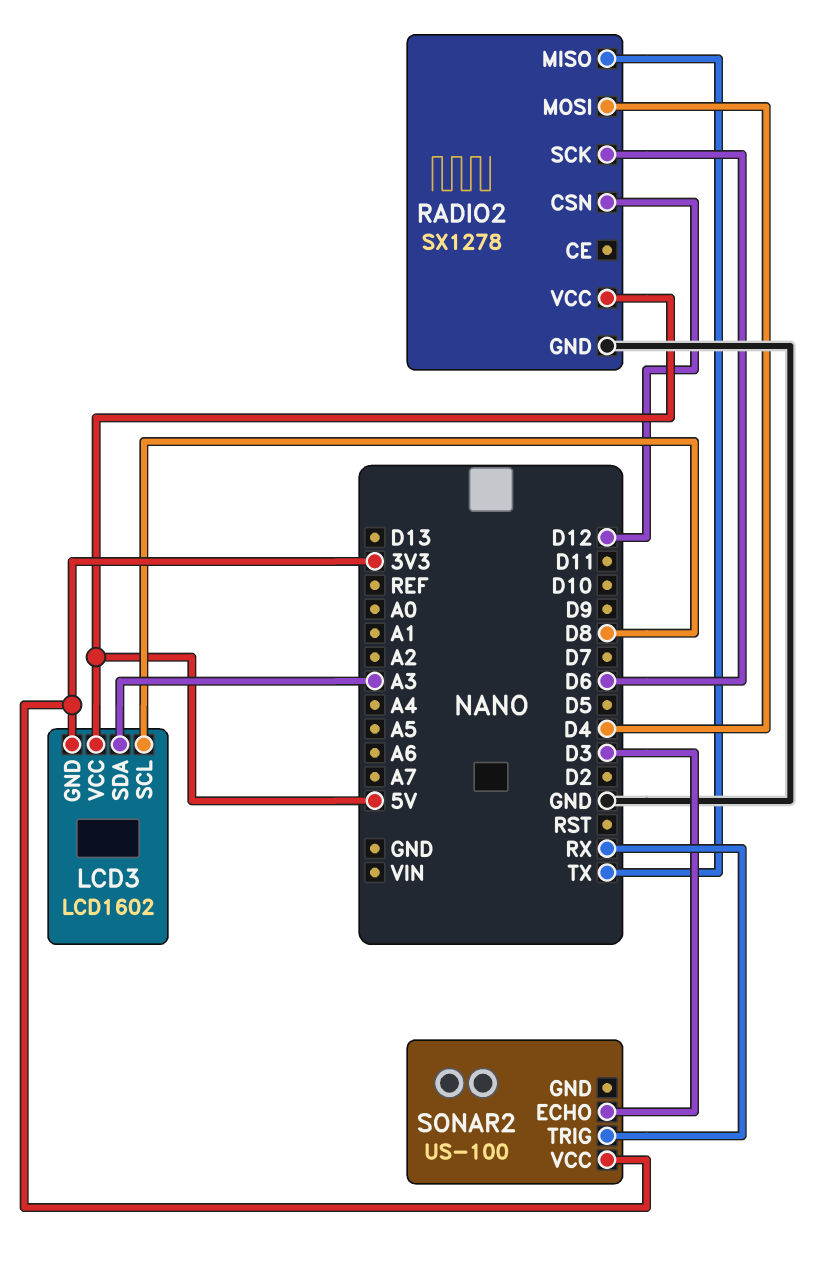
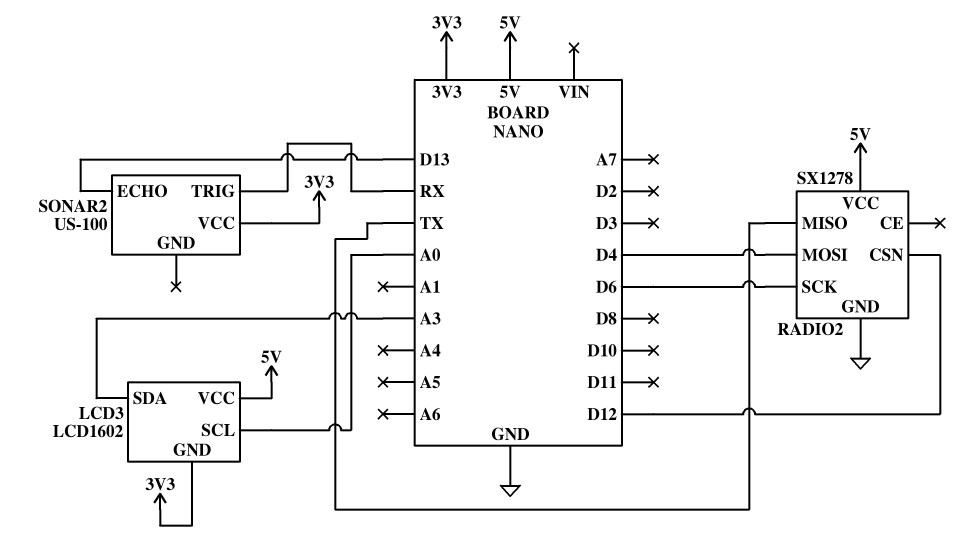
LCD3 pin SCL: D8 -> A0
SONAR2 pin ECHO: D3 -> D13

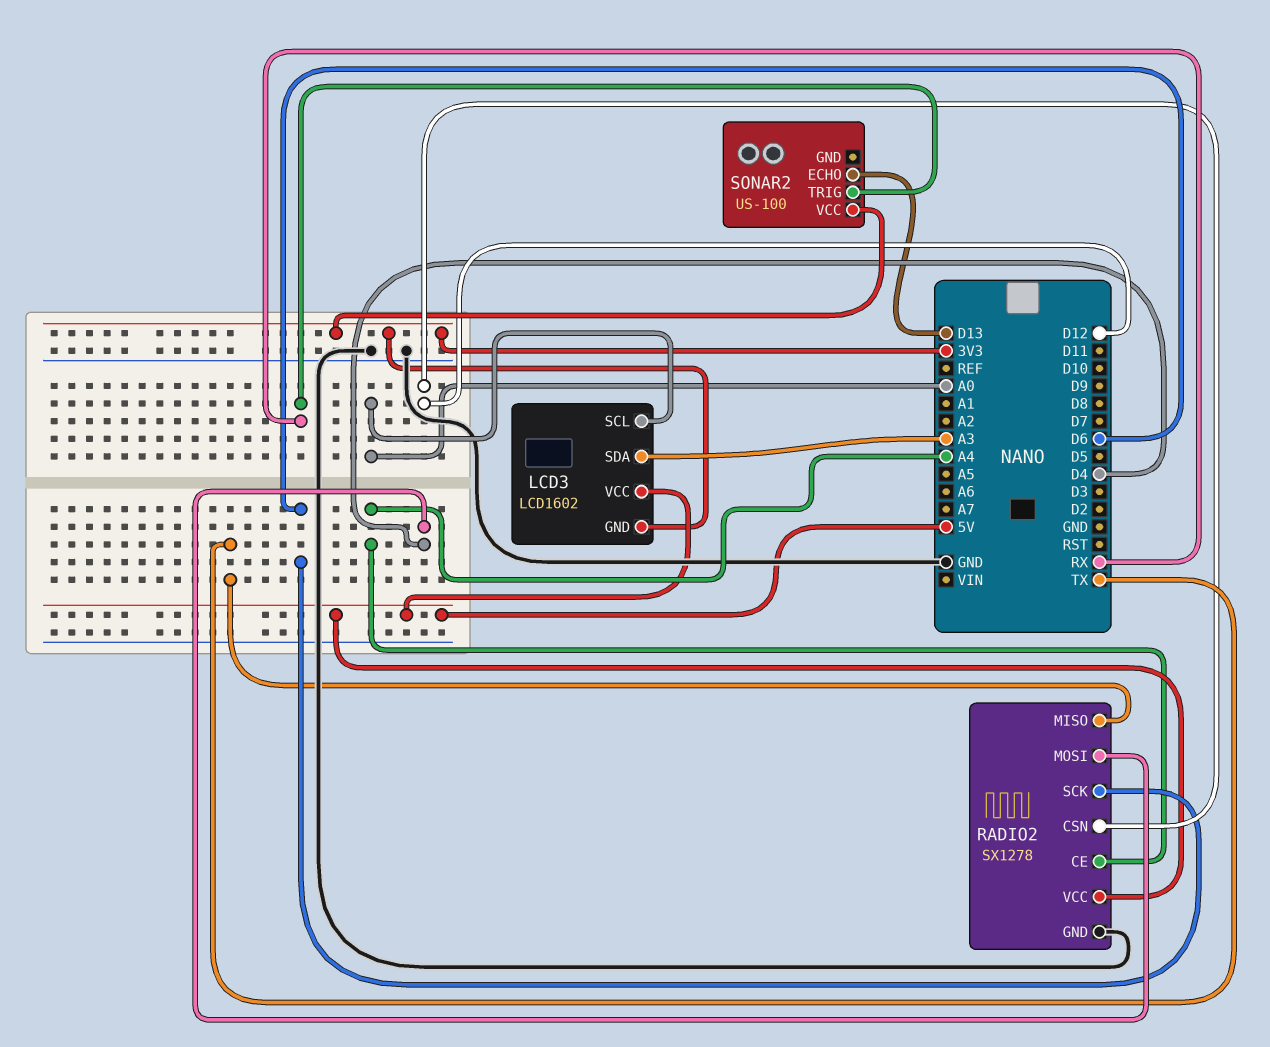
RADIO2 pin CE: none -> A4

